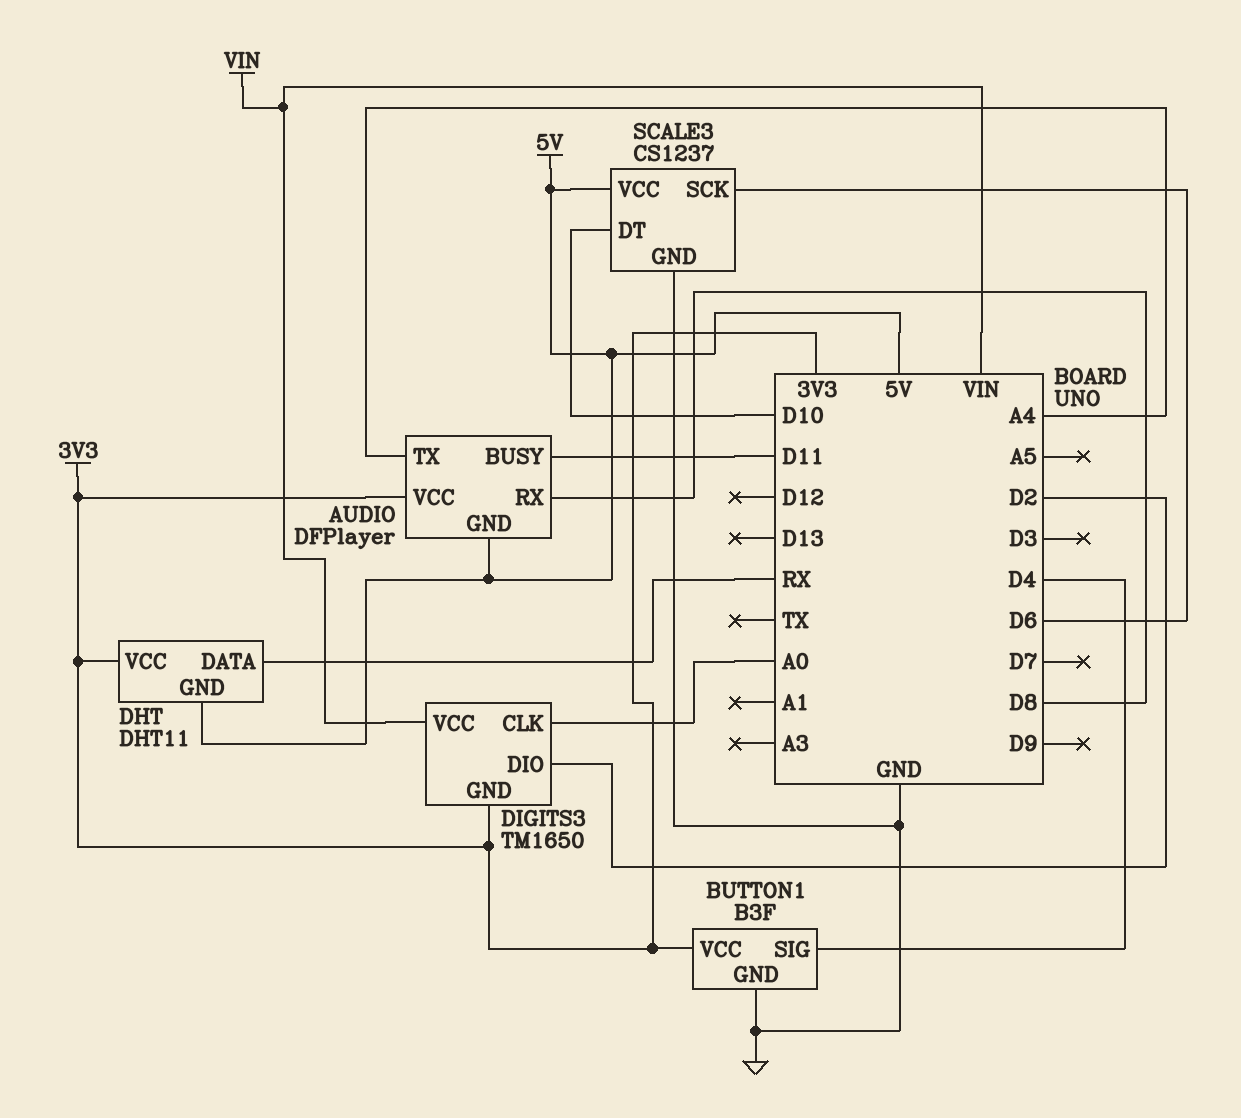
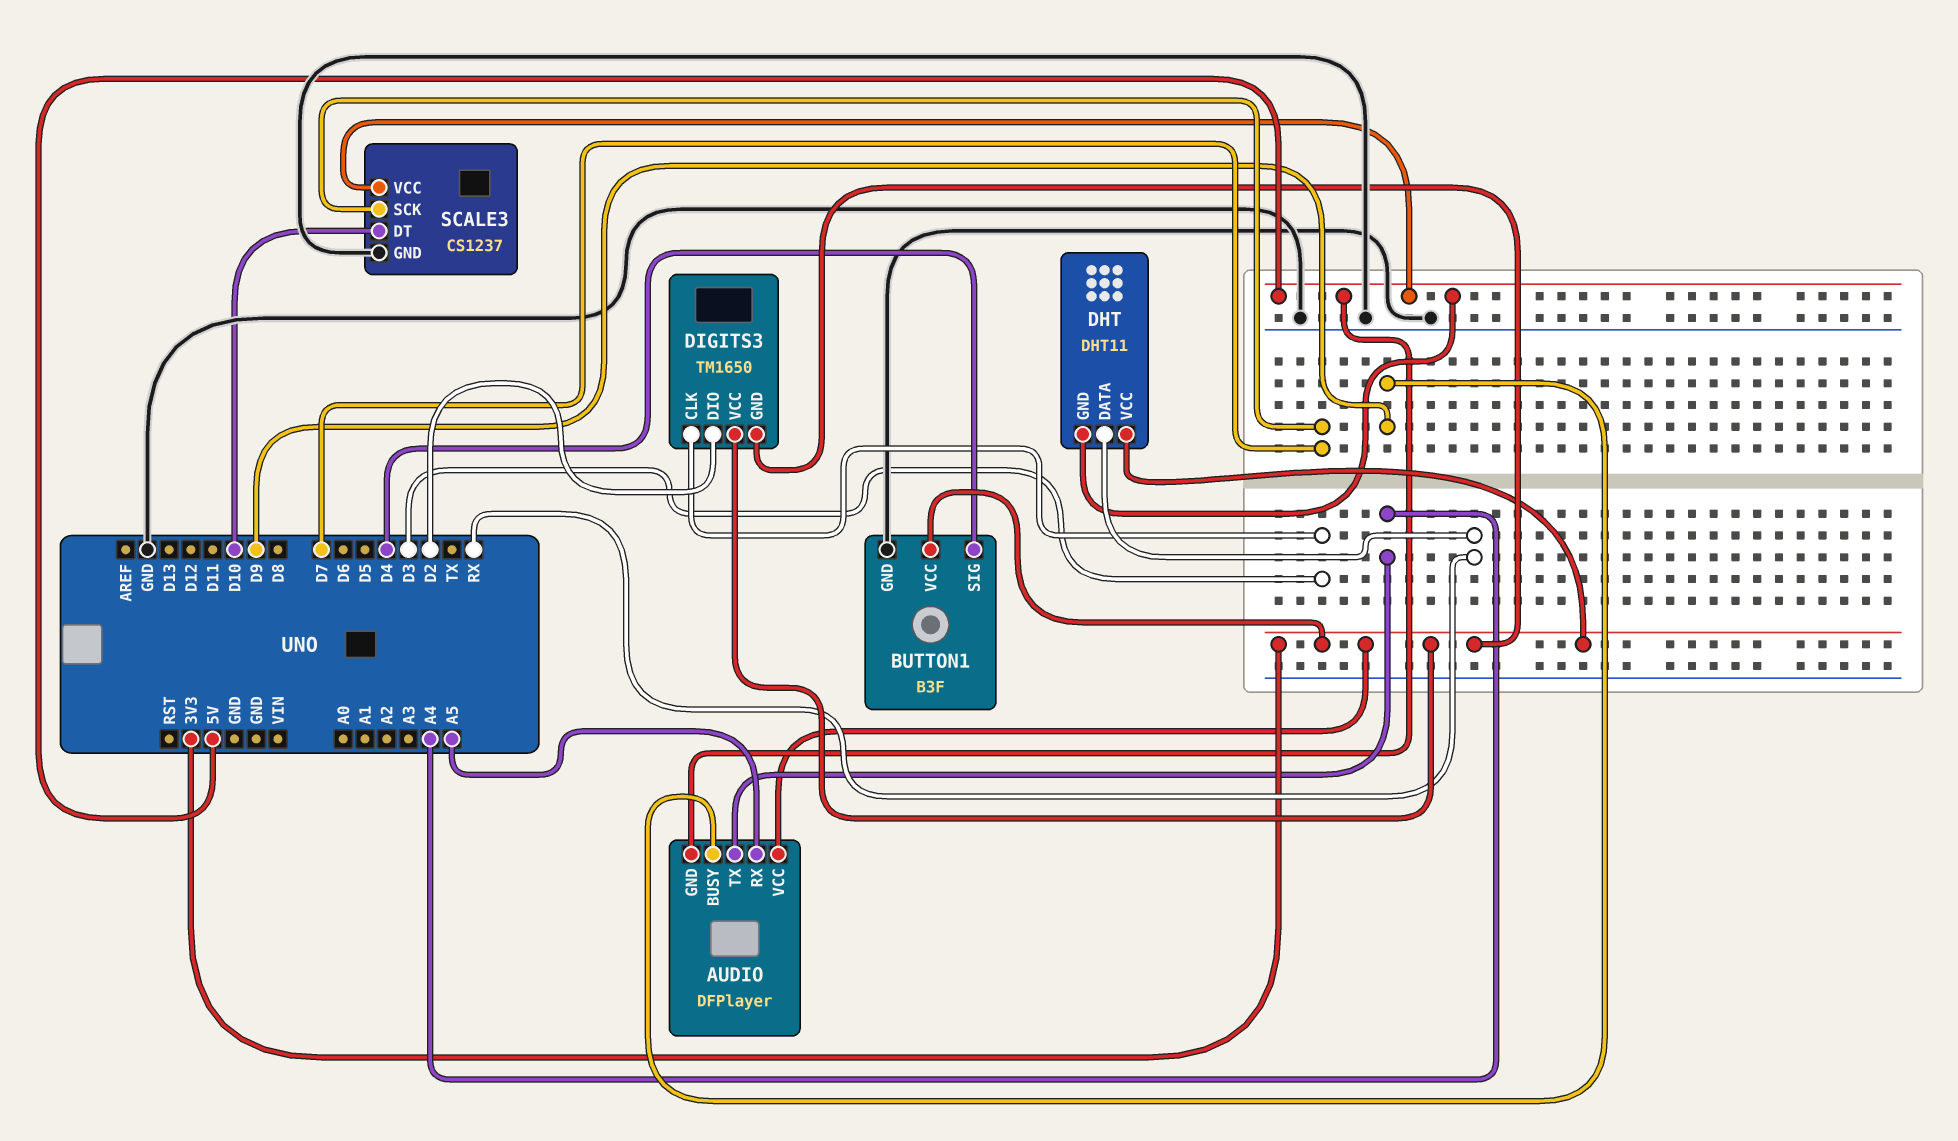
AUDIO pin BUSY: D11 -> D9
AUDIO pin RX: D8 -> A5
DIGITS3 pin CLK: A0 -> D3
DIGITS3 pin VCC: VIN -> 3V3
SCALE3 pin SCK: D6 -> D7

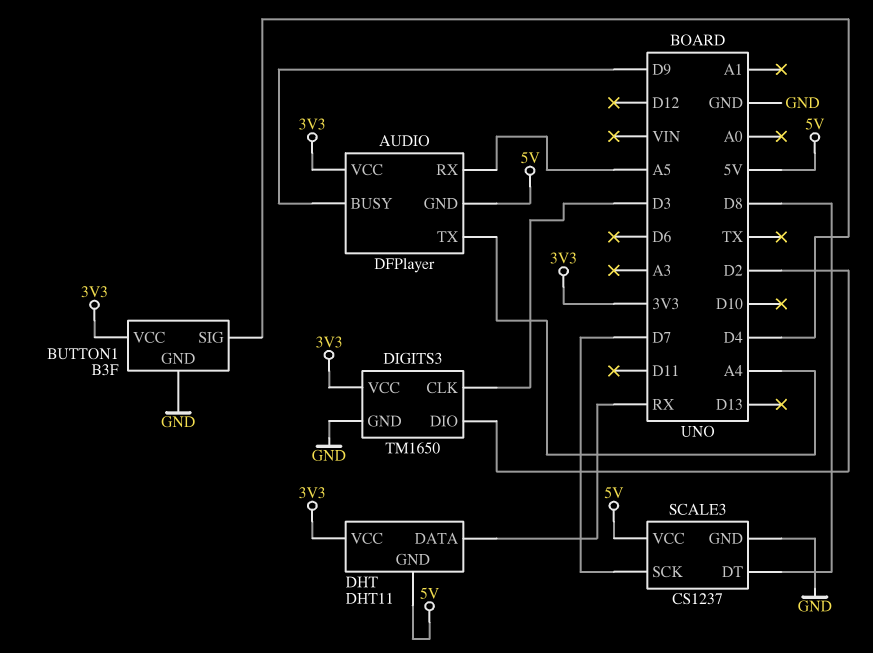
DIGITS3 pin GND: 3V3 -> GND
SCALE3 pin DT: D10 -> D8

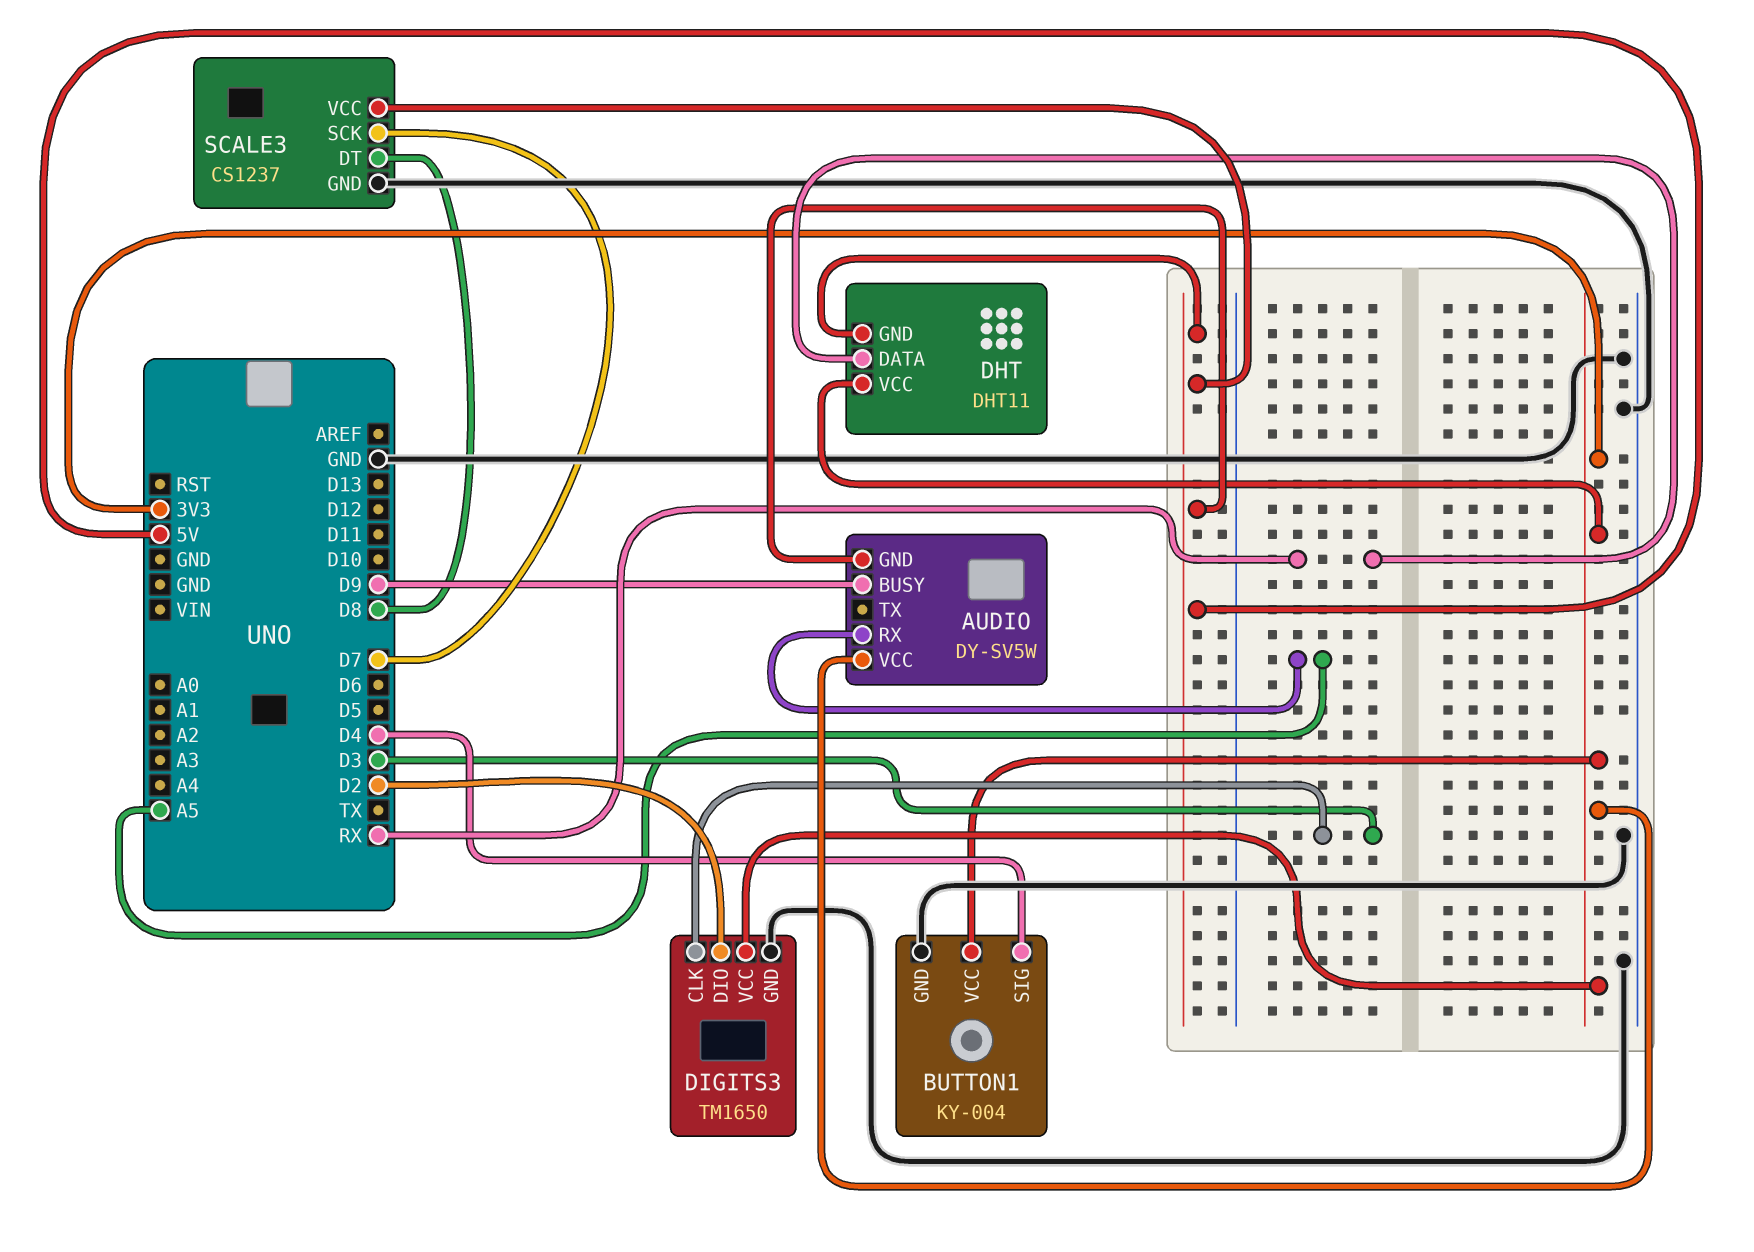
AUDIO: DFPlayer -> DY-SV5W
AUDIO pin TX: A4 -> none
BUTTON1: B3F -> KY-004

